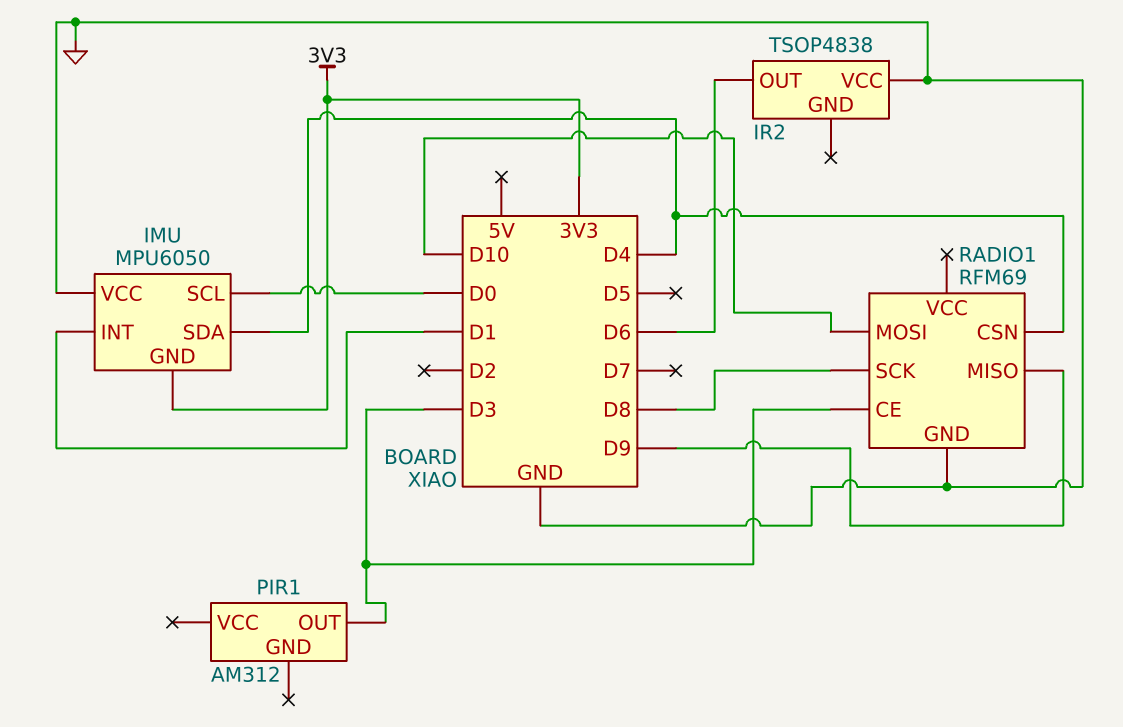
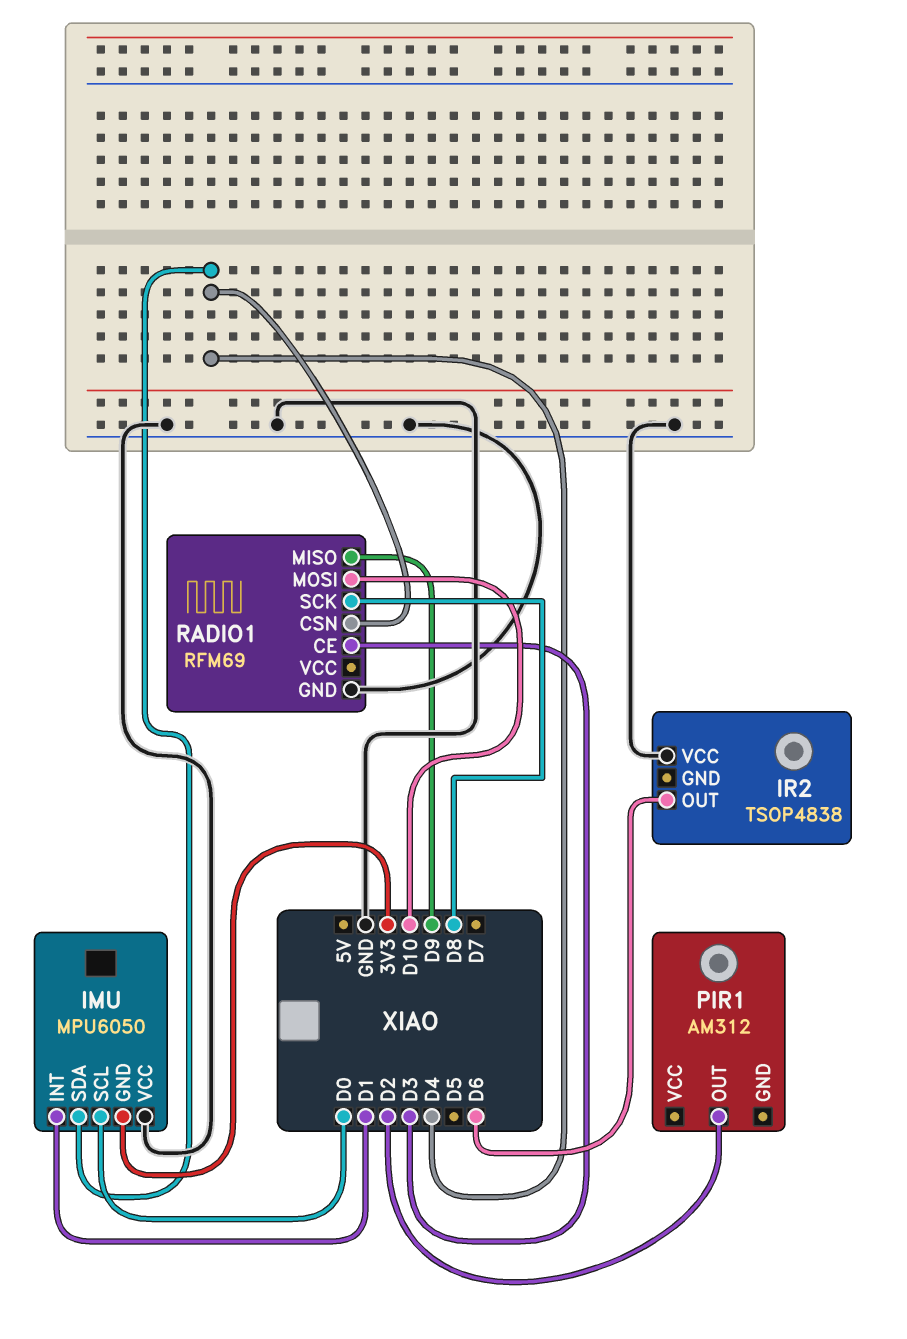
PIR1 pin OUT: D3 -> D2

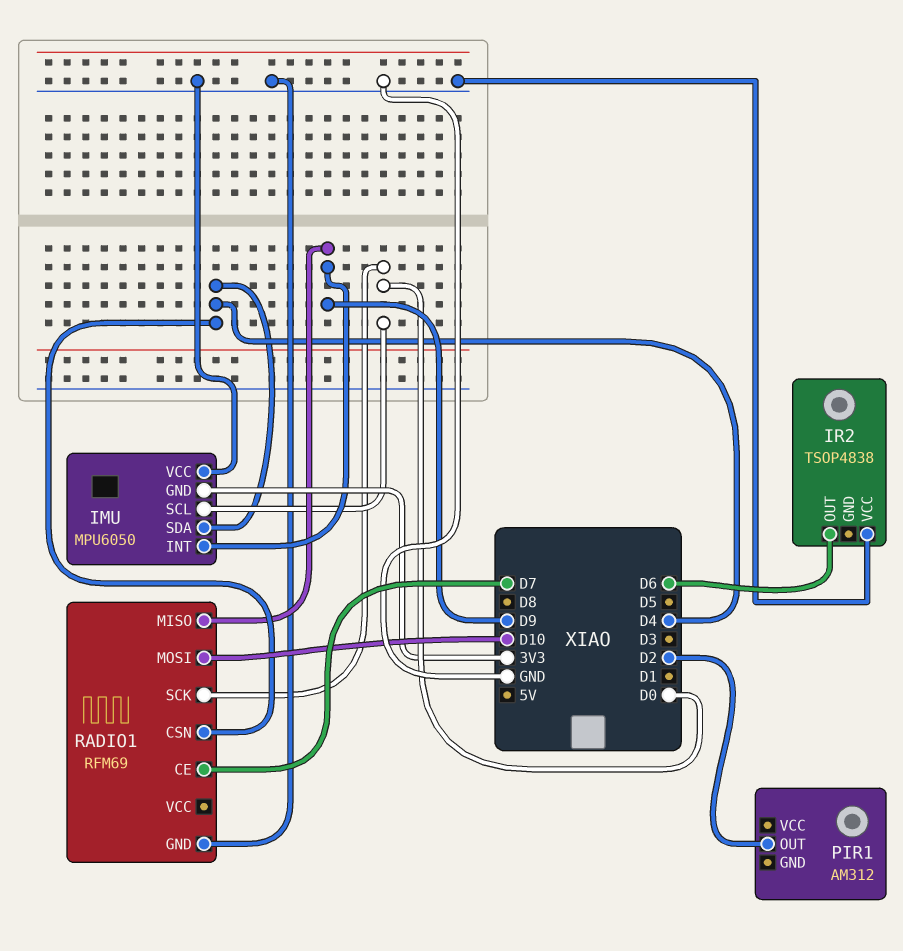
IMU pin INT: D1 -> D9
RADIO1 pin CE: D3 -> D7
RADIO1 pin SCK: D8 -> D0

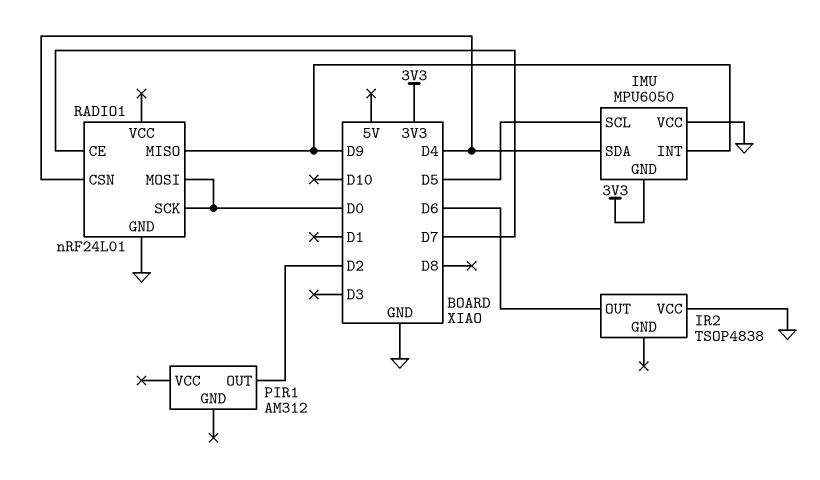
IMU pin SCL: D0 -> D5
RADIO1: RFM69 -> nRF24L01
RADIO1 pin MOSI: D10 -> D0

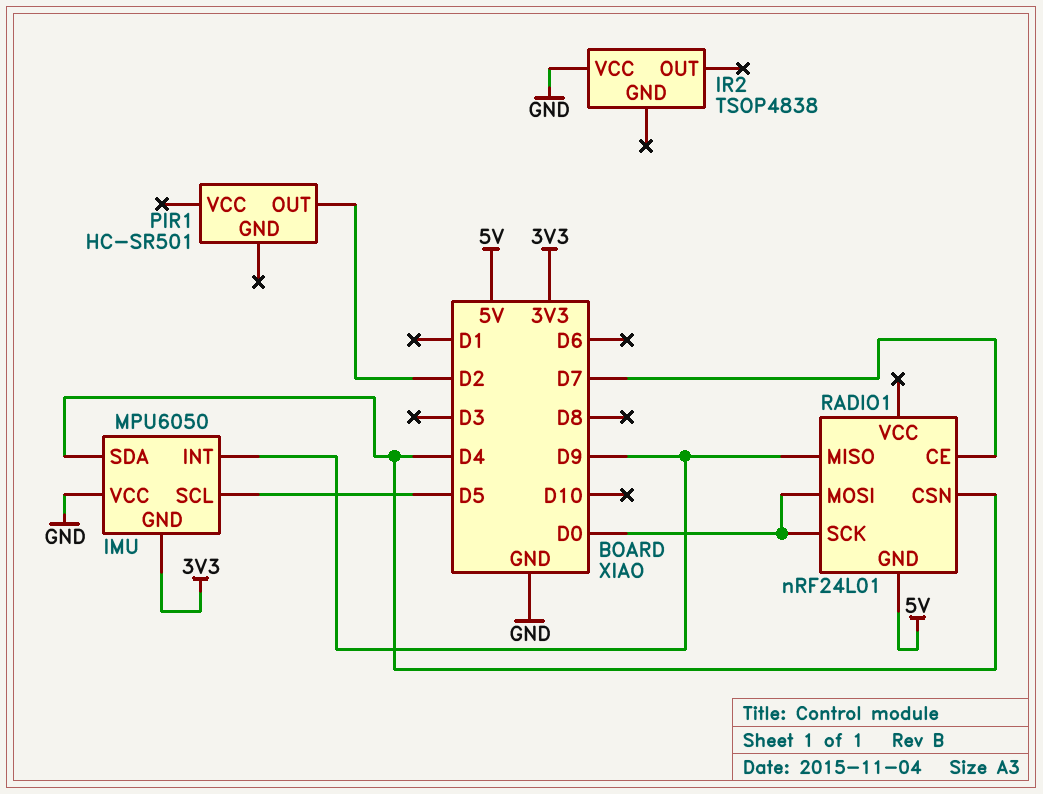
IR2 pin OUT: D6 -> none
PIR1: AM312 -> HC-SR501
RADIO1 pin GND: GND -> 5V

